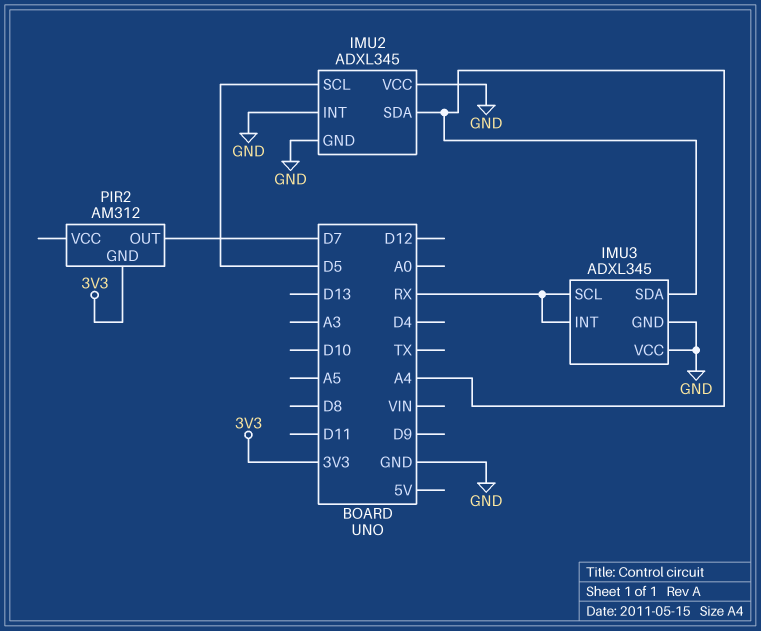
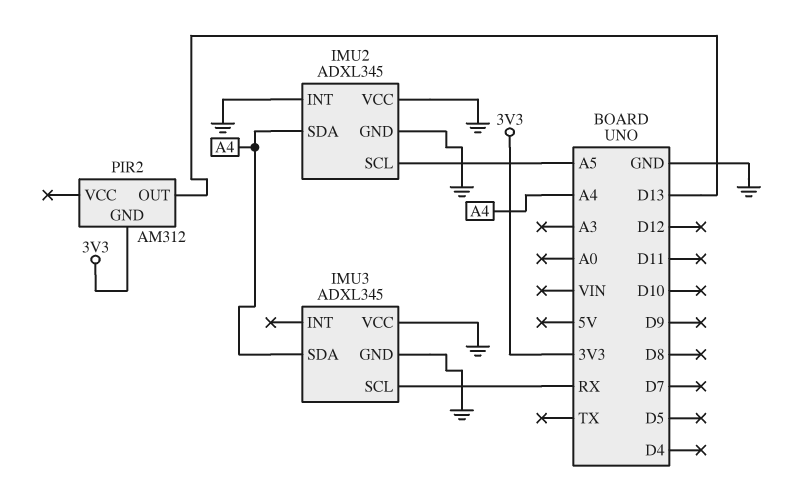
IMU2 pin SCL: D5 -> A5
IMU3 pin INT: RX -> none
PIR2 pin OUT: D7 -> D13

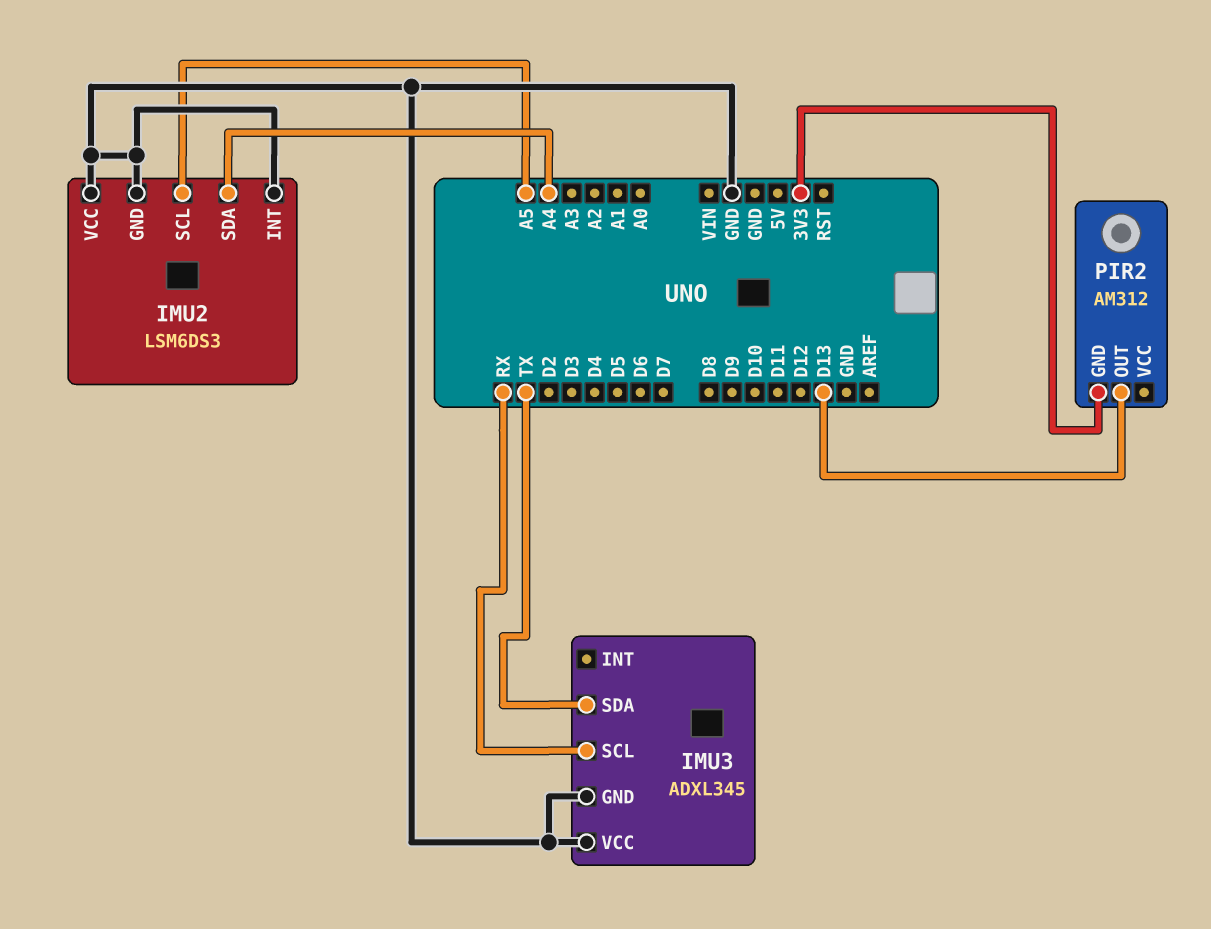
IMU2: ADXL345 -> LSM6DS3
IMU3 pin SDA: A4 -> TX

